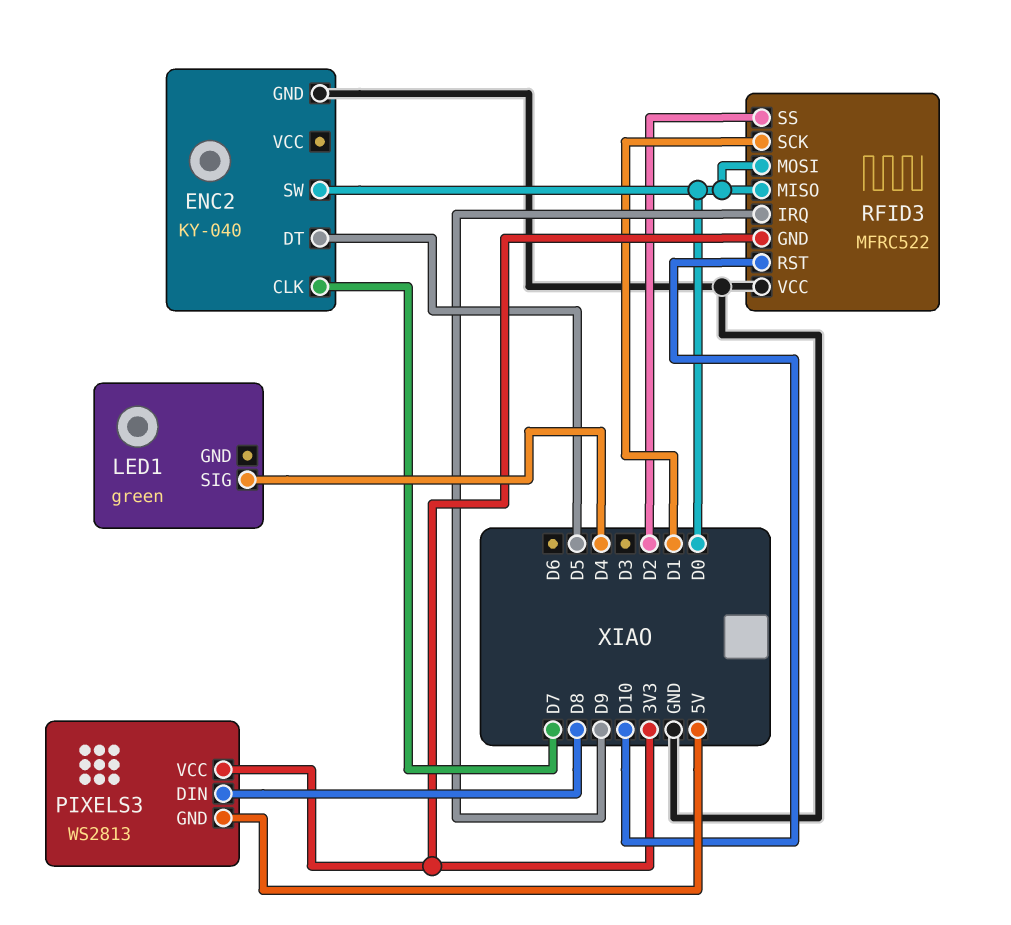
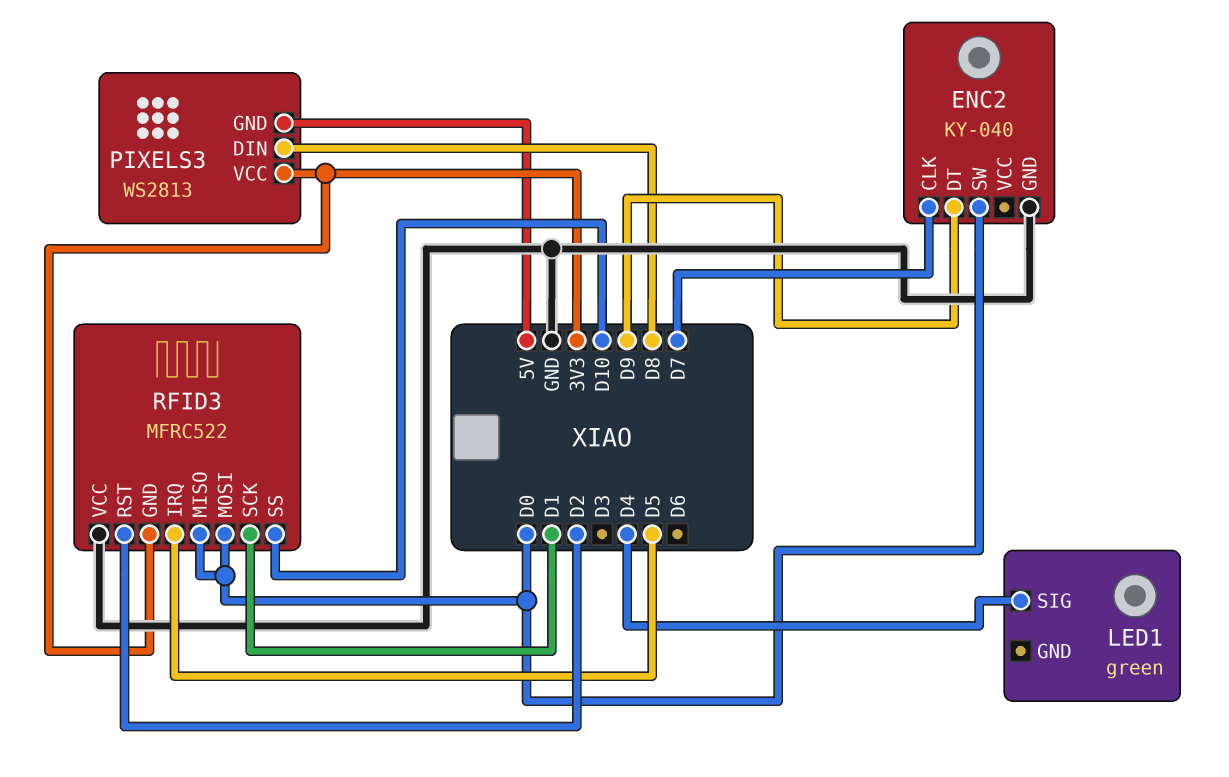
ENC2 pin DT: D5 -> D9
RFID3 pin IRQ: D9 -> D5
RFID3 pin RST: D10 -> D2
RFID3 pin SS: D2 -> D10

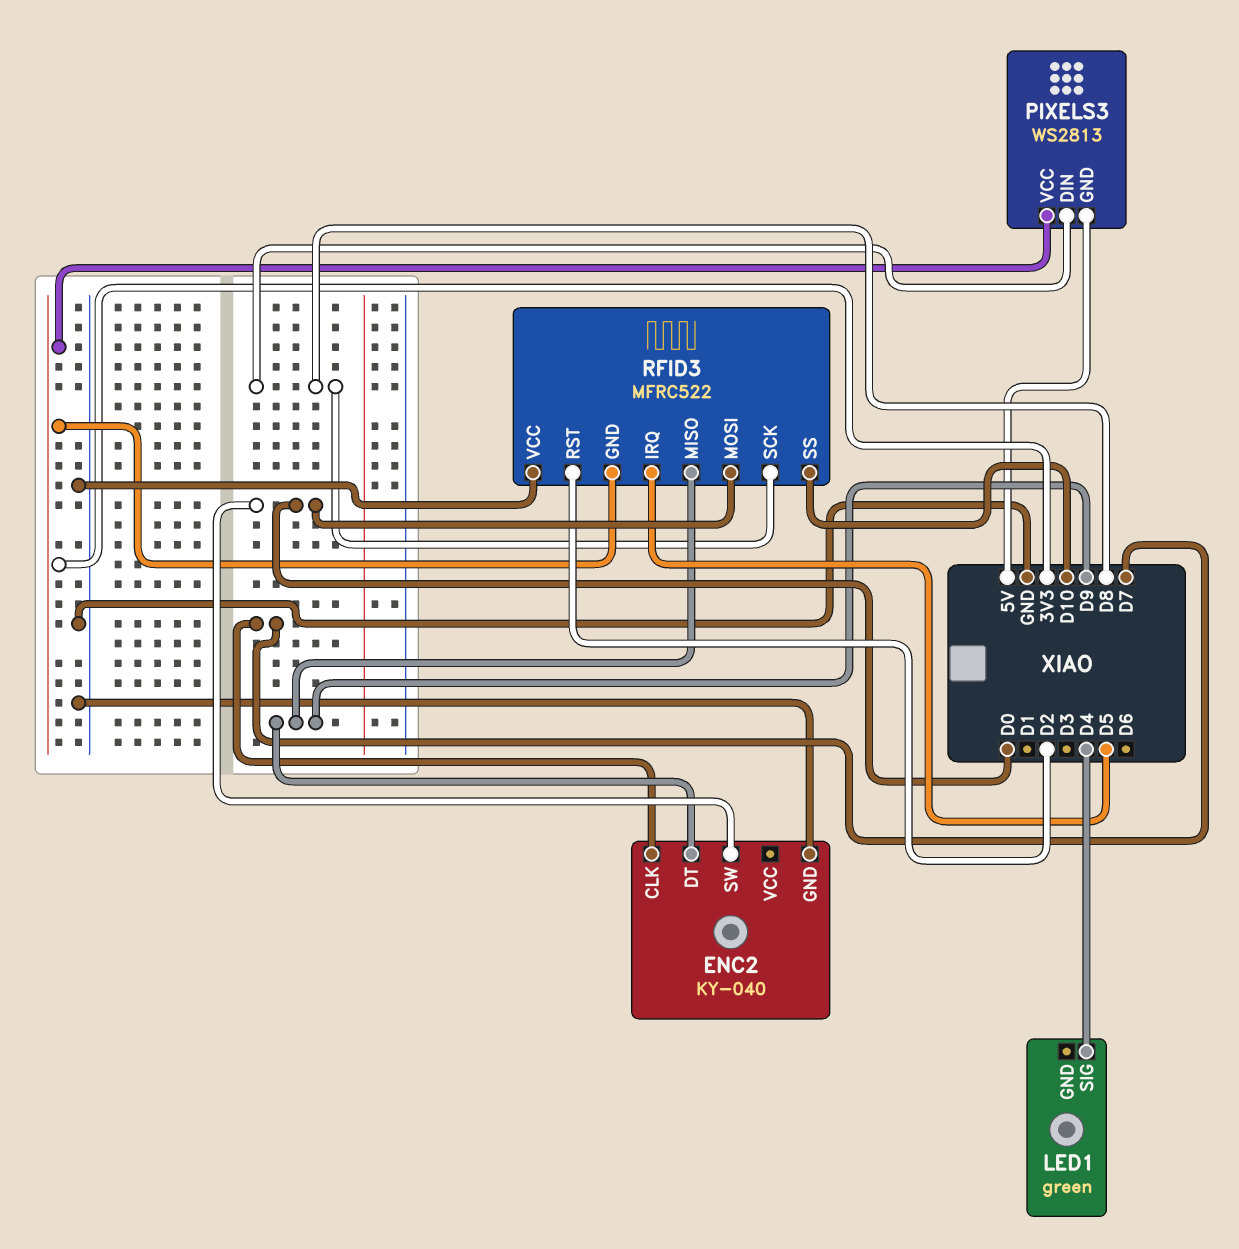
RFID3 pin MISO: D0 -> D9
RFID3 pin SCK: D1 -> D8

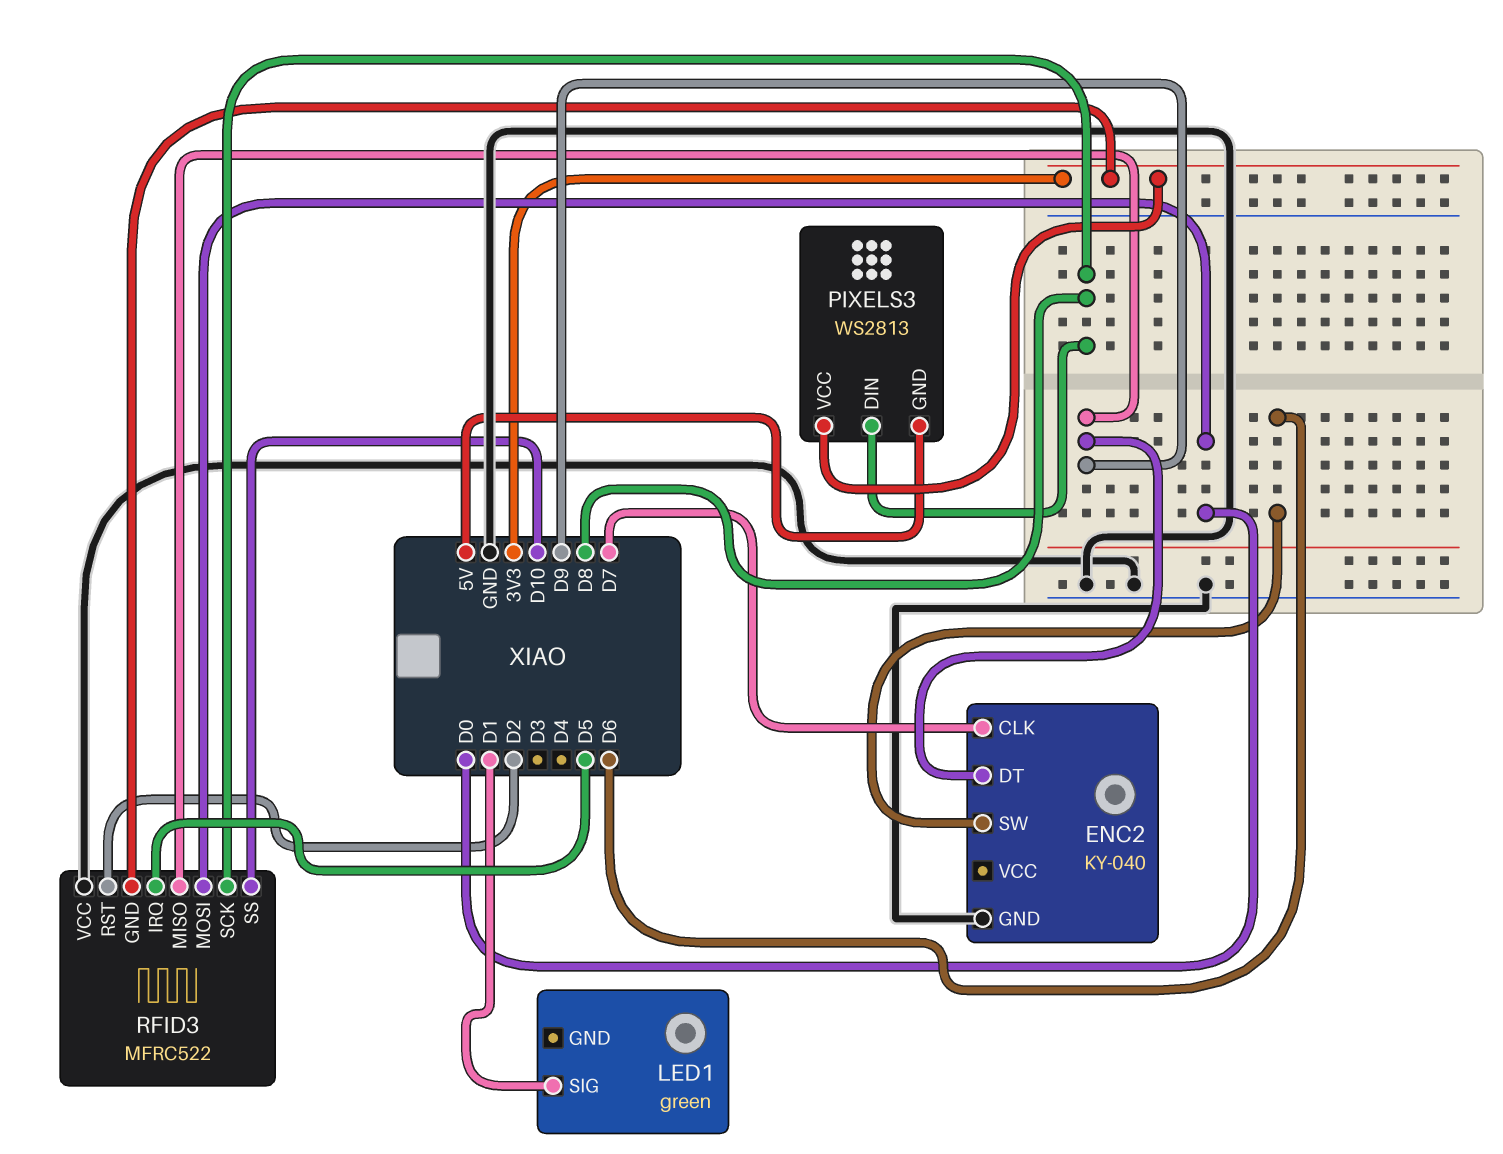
ENC2 pin SW: D0 -> D6
LED1 pin SIG: D4 -> D1

